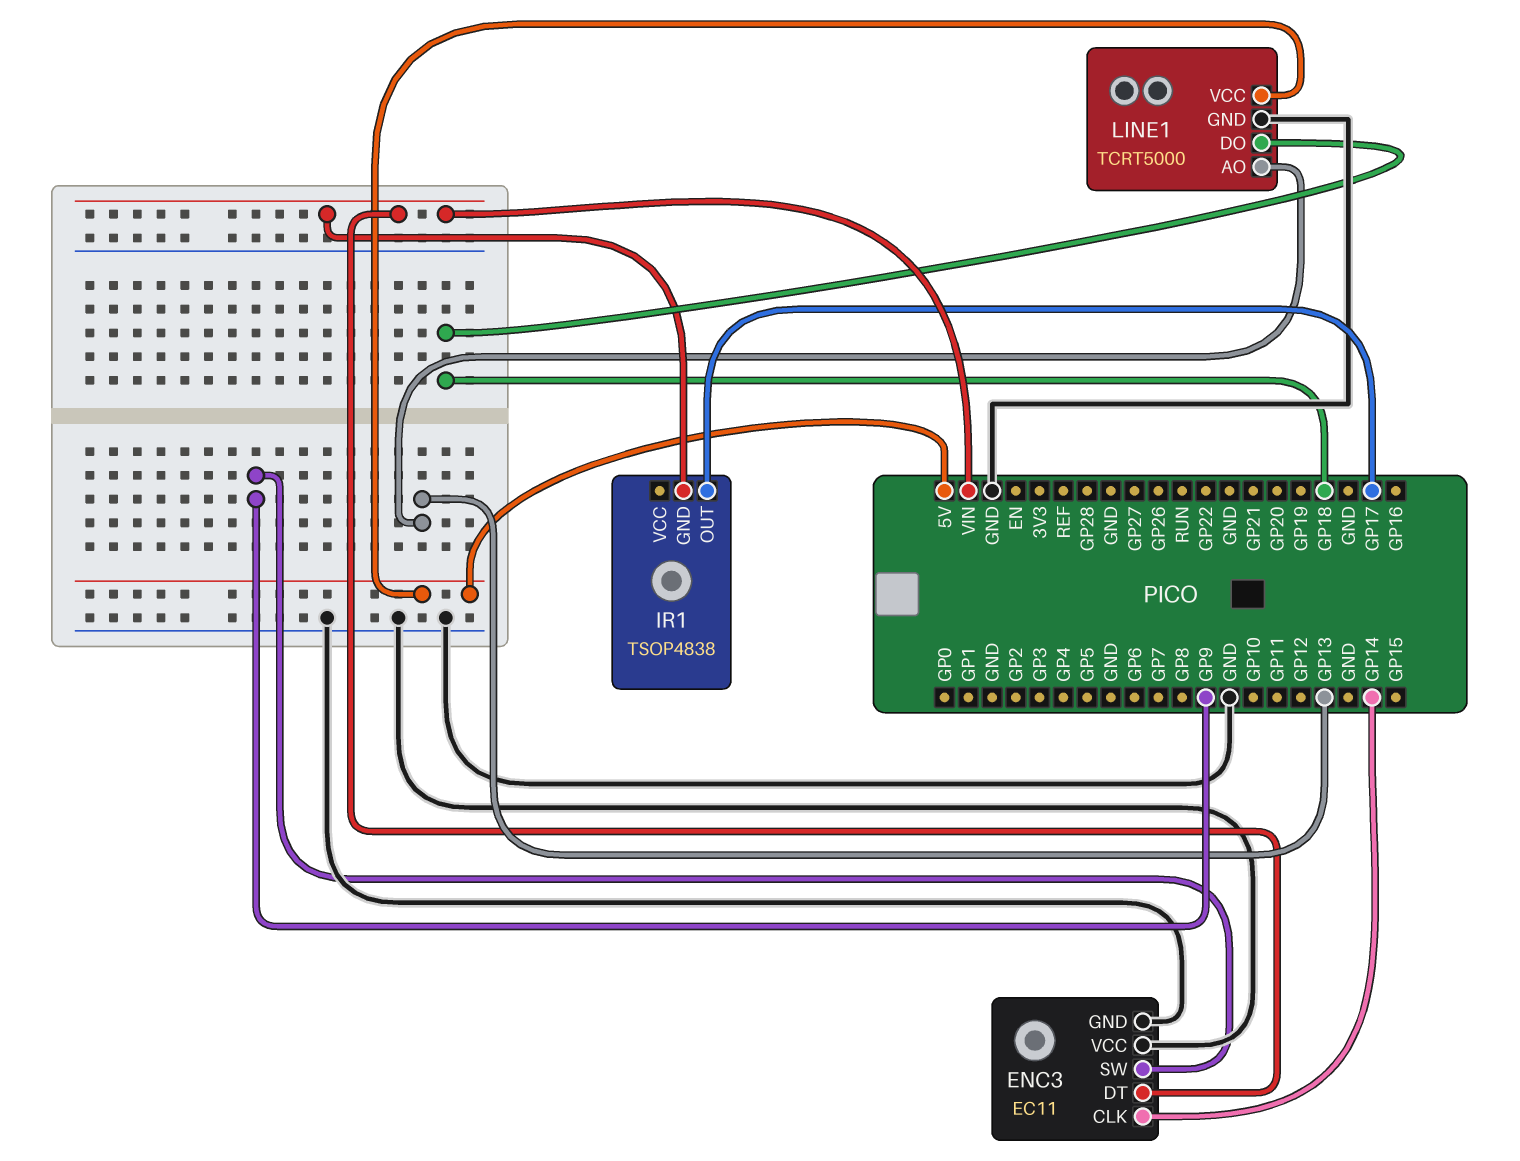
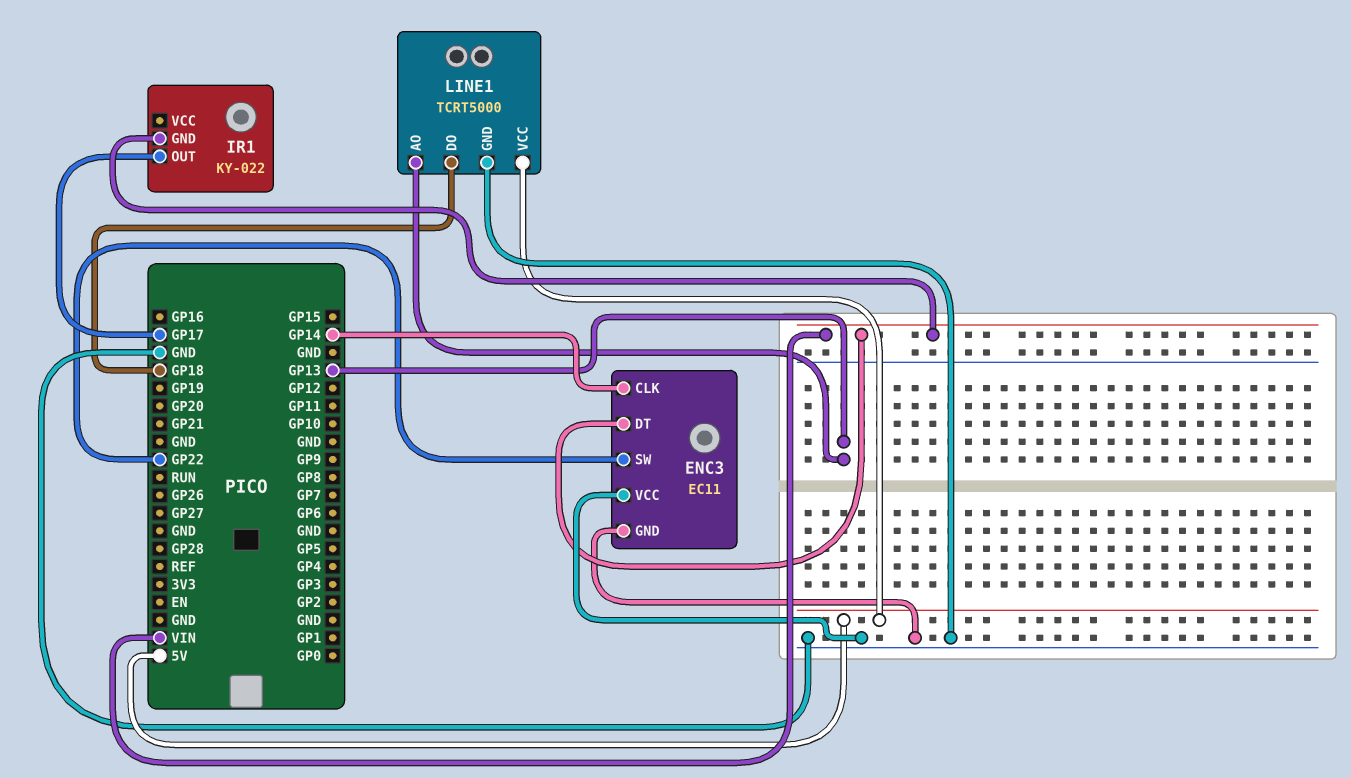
ENC3 pin SW: GP9 -> GP22
IR1: TSOP4838 -> KY-022

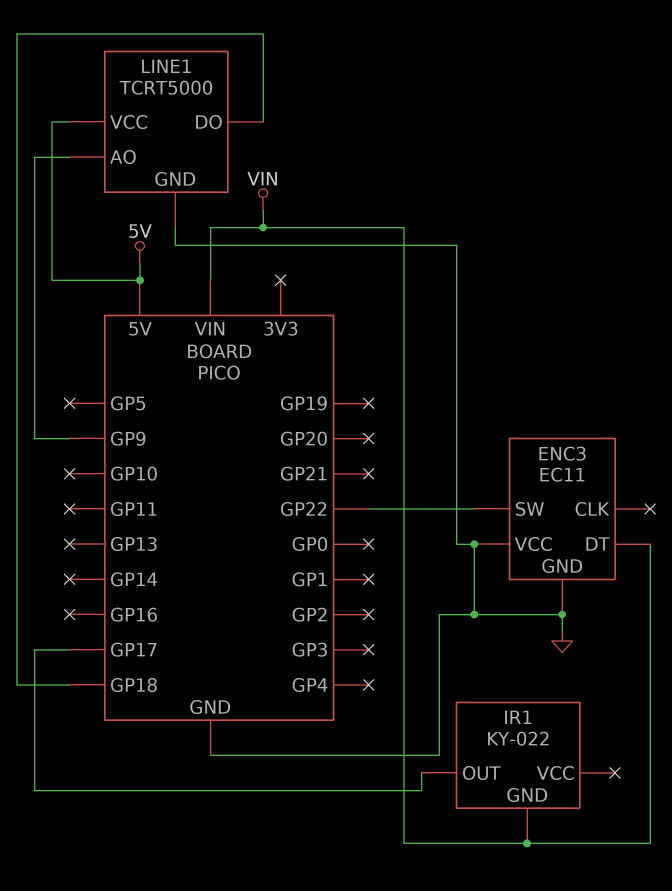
ENC3 pin CLK: GP14 -> none
LINE1 pin AO: GP13 -> GP9

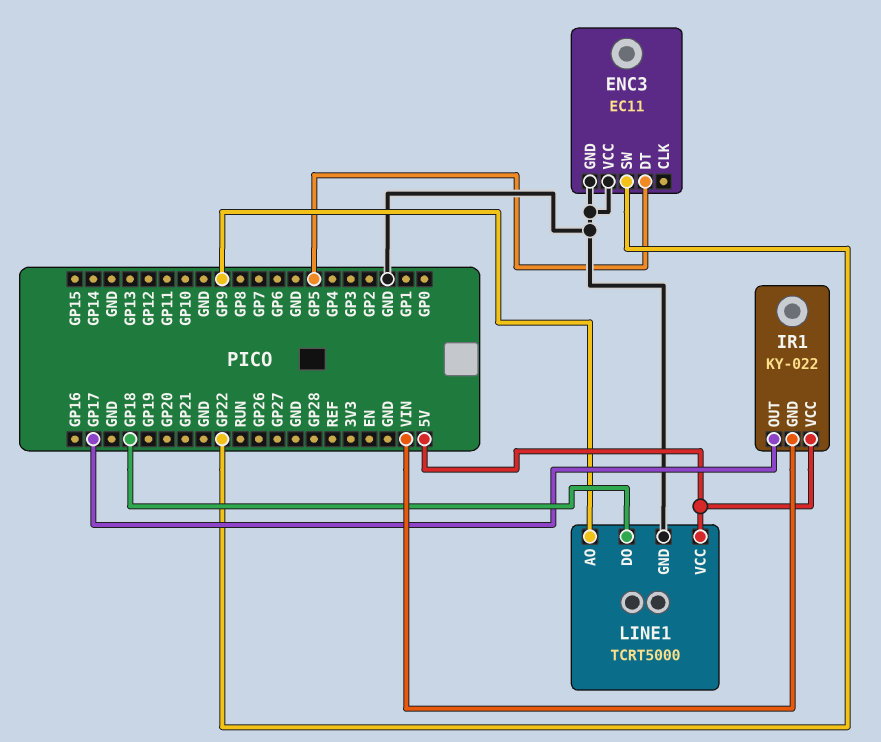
ENC3 pin DT: VIN -> GP5
IR1 pin VCC: none -> 5V

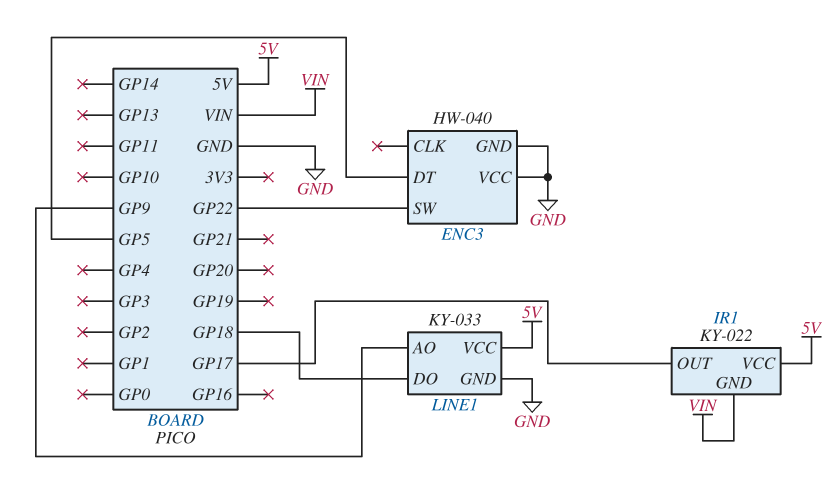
ENC3: EC11 -> HW-040
LINE1: TCRT5000 -> KY-033

